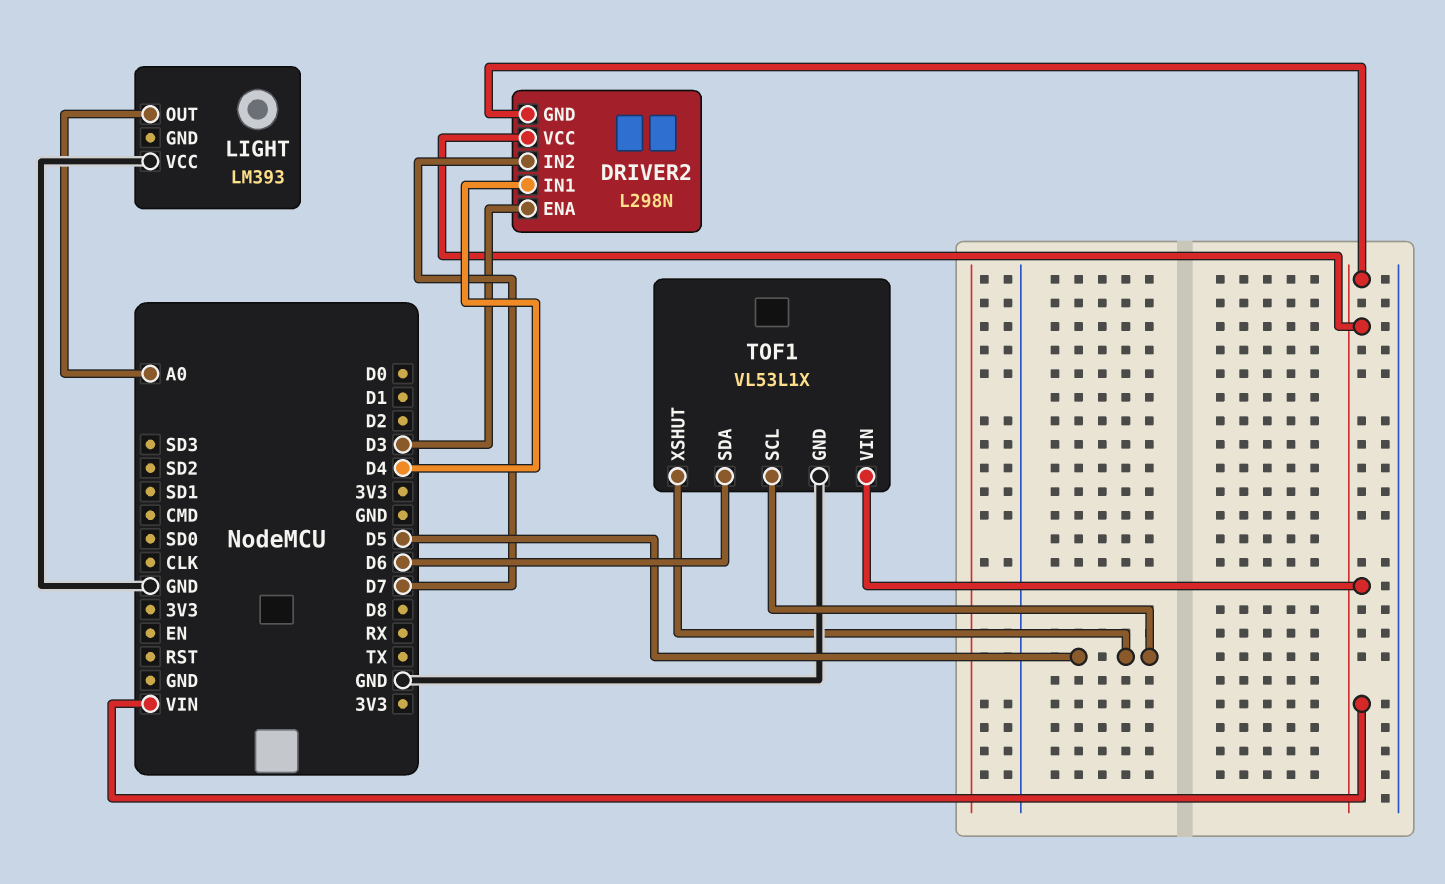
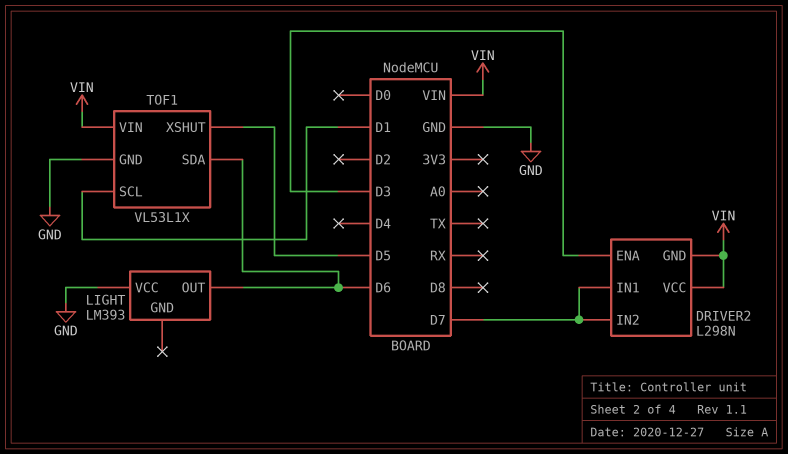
DRIVER2 pin IN1: D4 -> D7
LIGHT pin OUT: A0 -> D6
TOF1 pin SCL: D5 -> D1

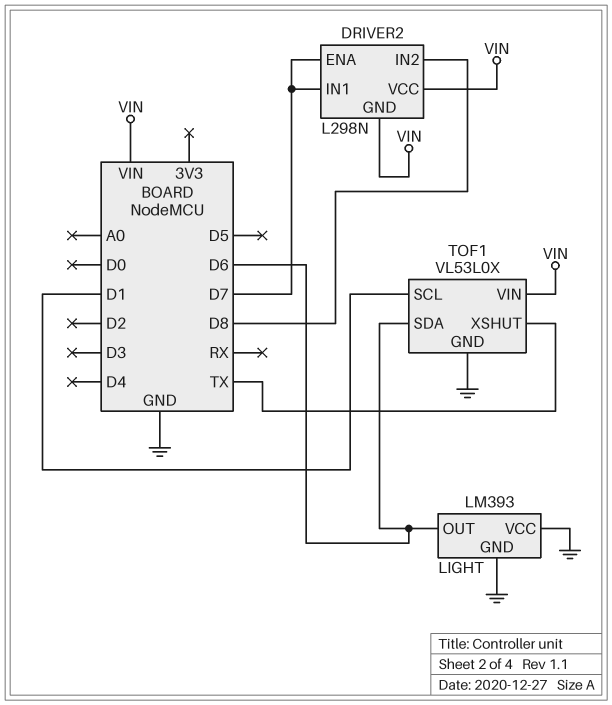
DRIVER2 pin ENA: D3 -> D7
DRIVER2 pin IN2: D7 -> D8
LIGHT pin GND: none -> GND
TOF1: VL53L1X -> VL53L0X
TOF1 pin XSHUT: D5 -> TX

